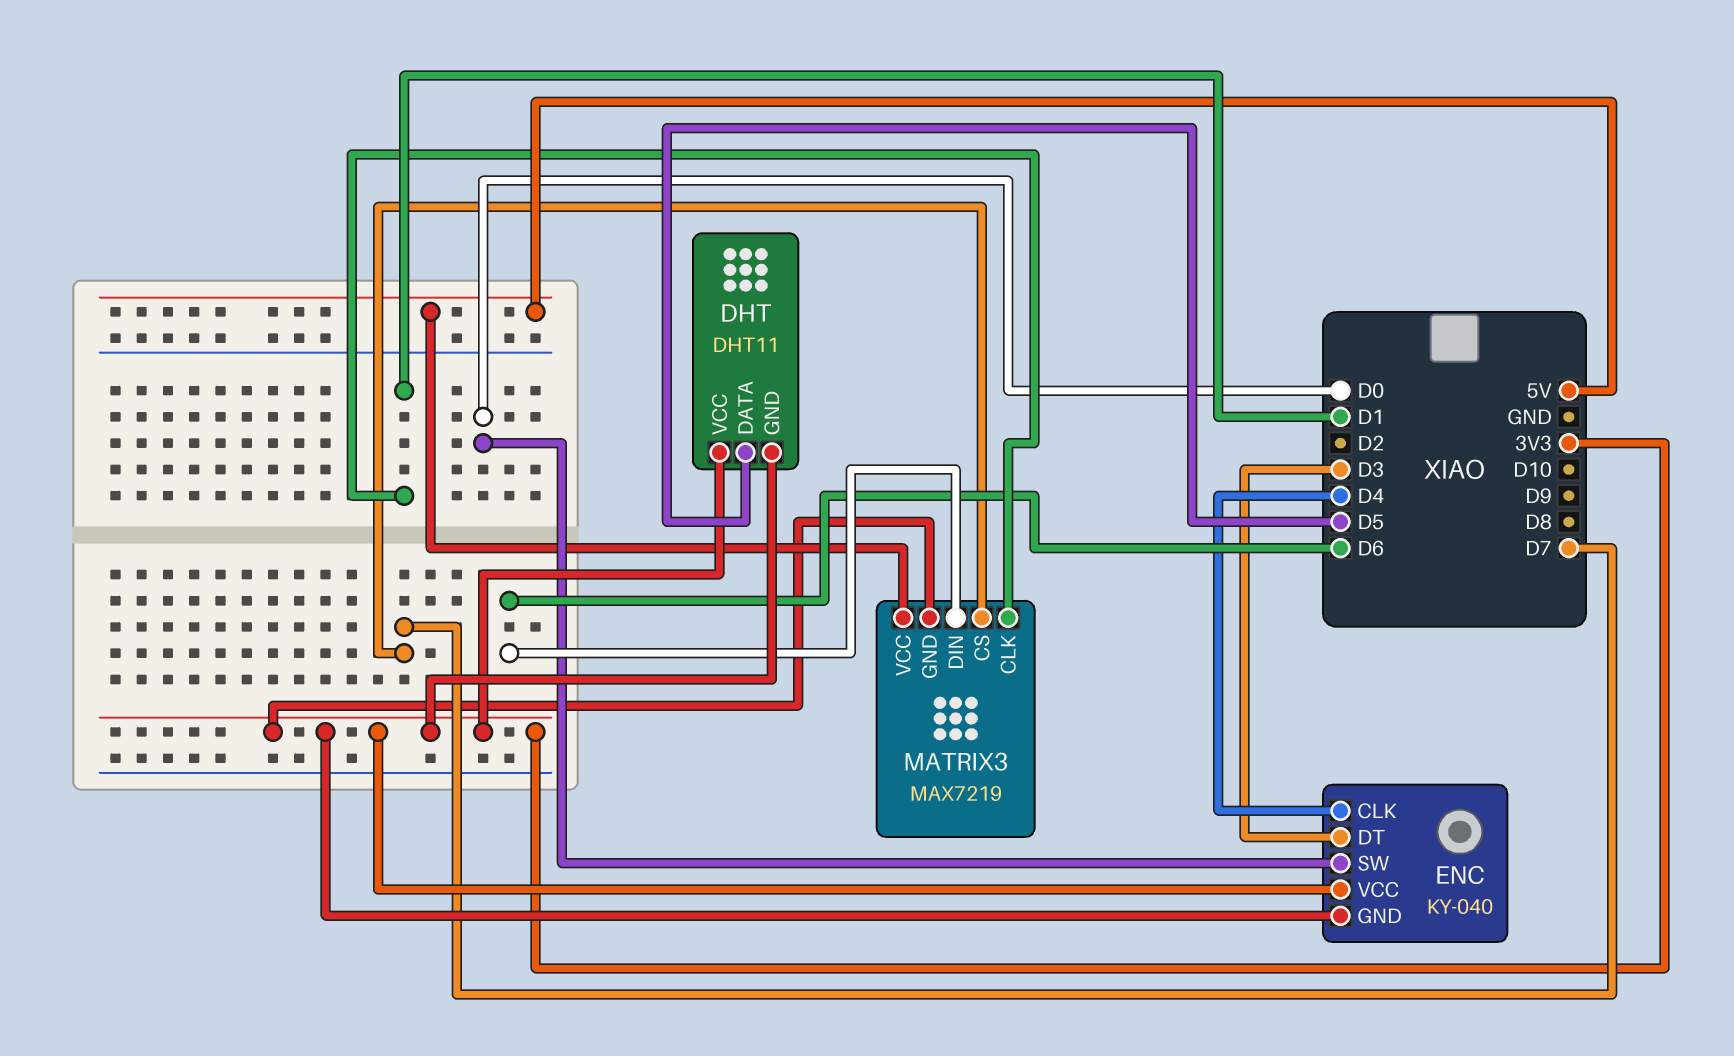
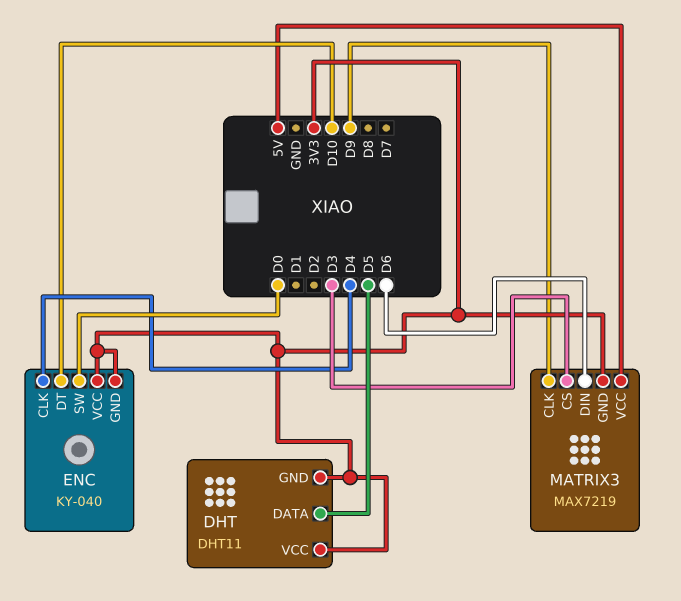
ENC pin DT: D3 -> D10
MATRIX3 pin CLK: D1 -> D9
MATRIX3 pin CS: D7 -> D3

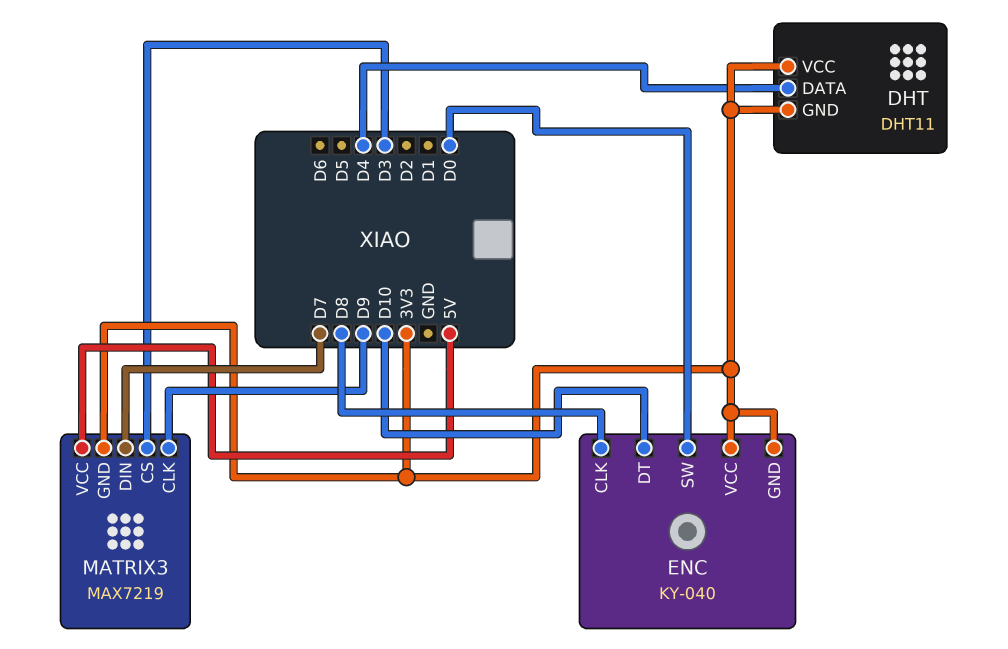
DHT pin DATA: D5 -> D4
ENC pin CLK: D4 -> D8
MATRIX3 pin DIN: D6 -> D7

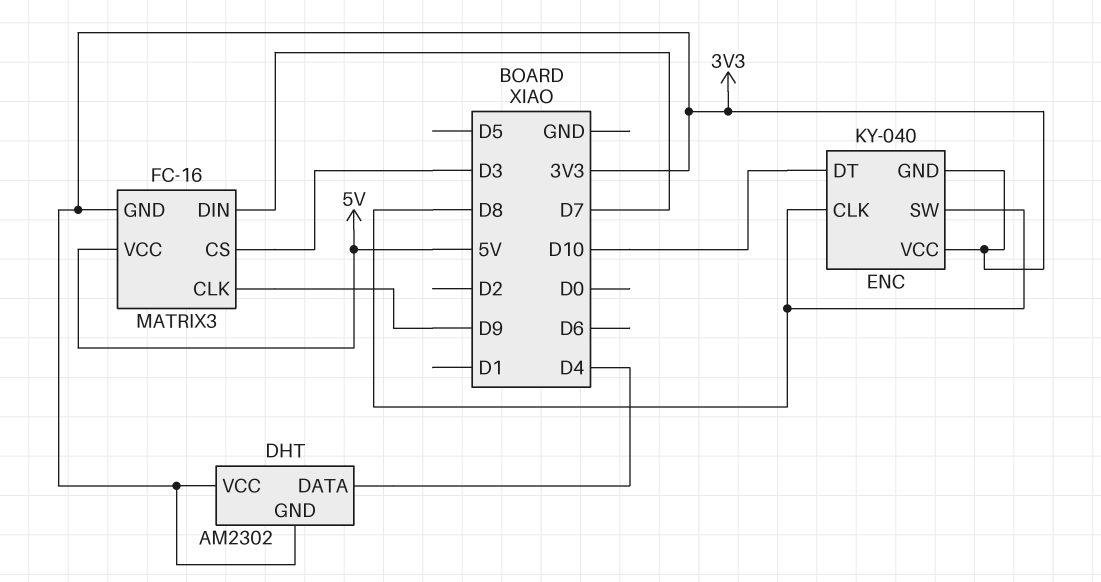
DHT: DHT11 -> AM2302
ENC pin SW: D0 -> D8
MATRIX3: MAX7219 -> FC-16

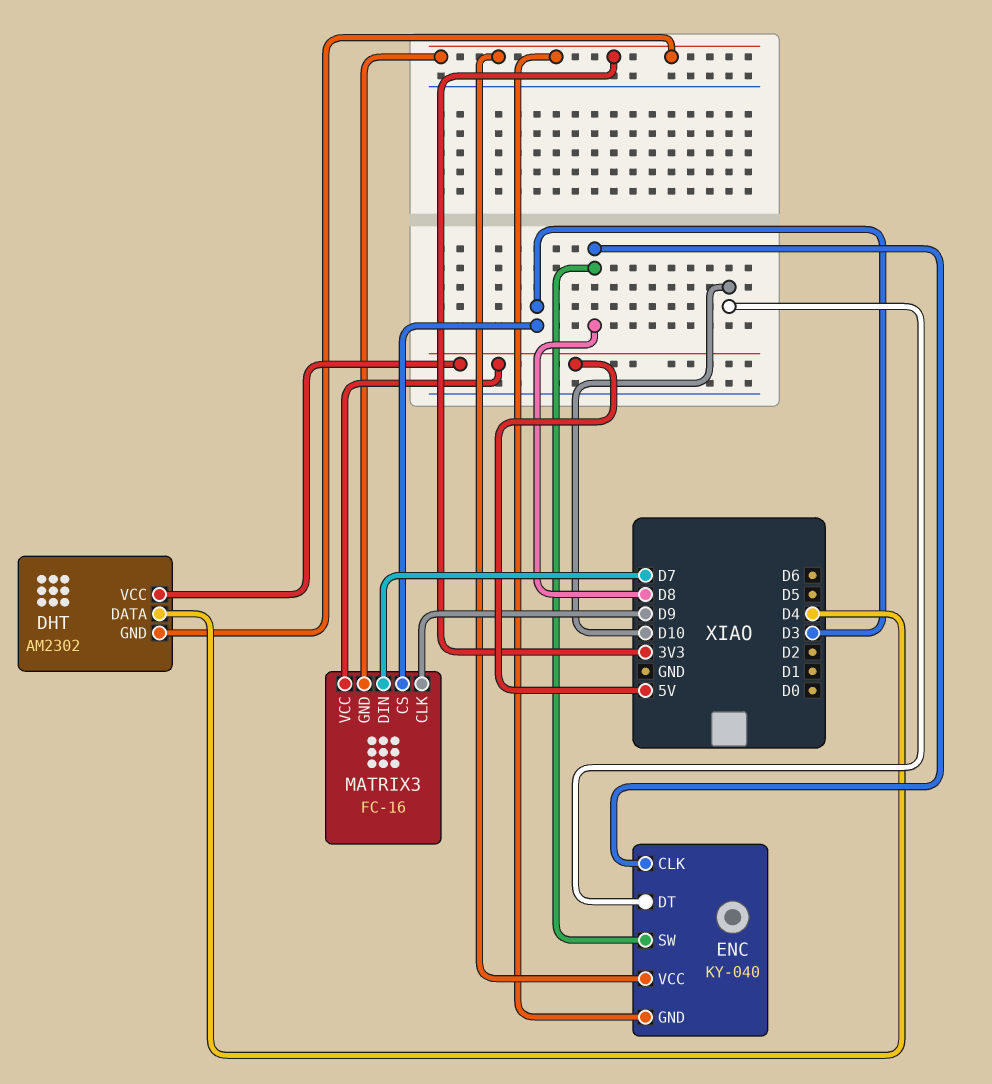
DHT pin VCC: 3V3 -> 5V

